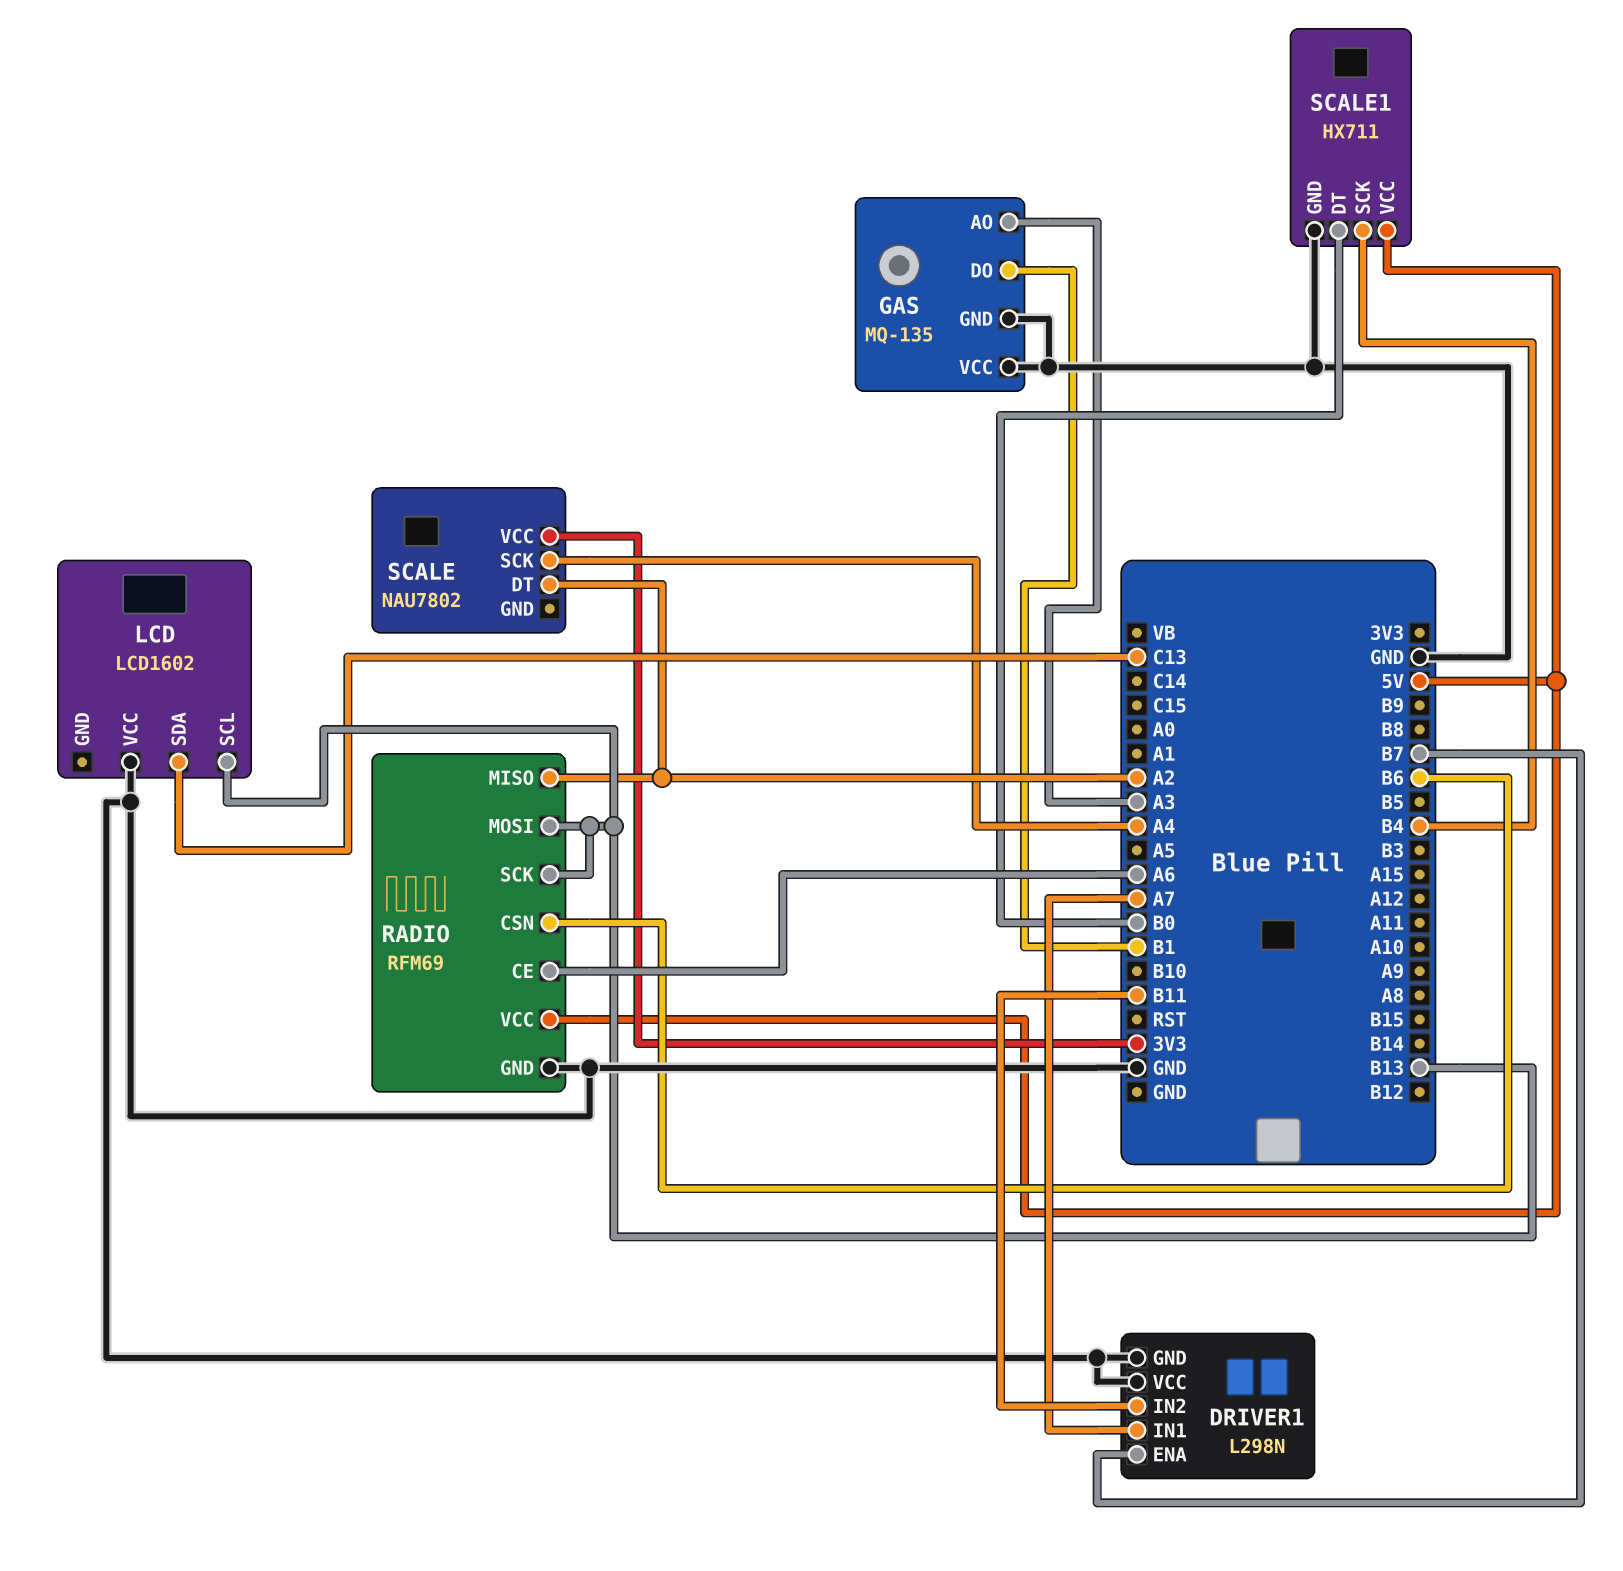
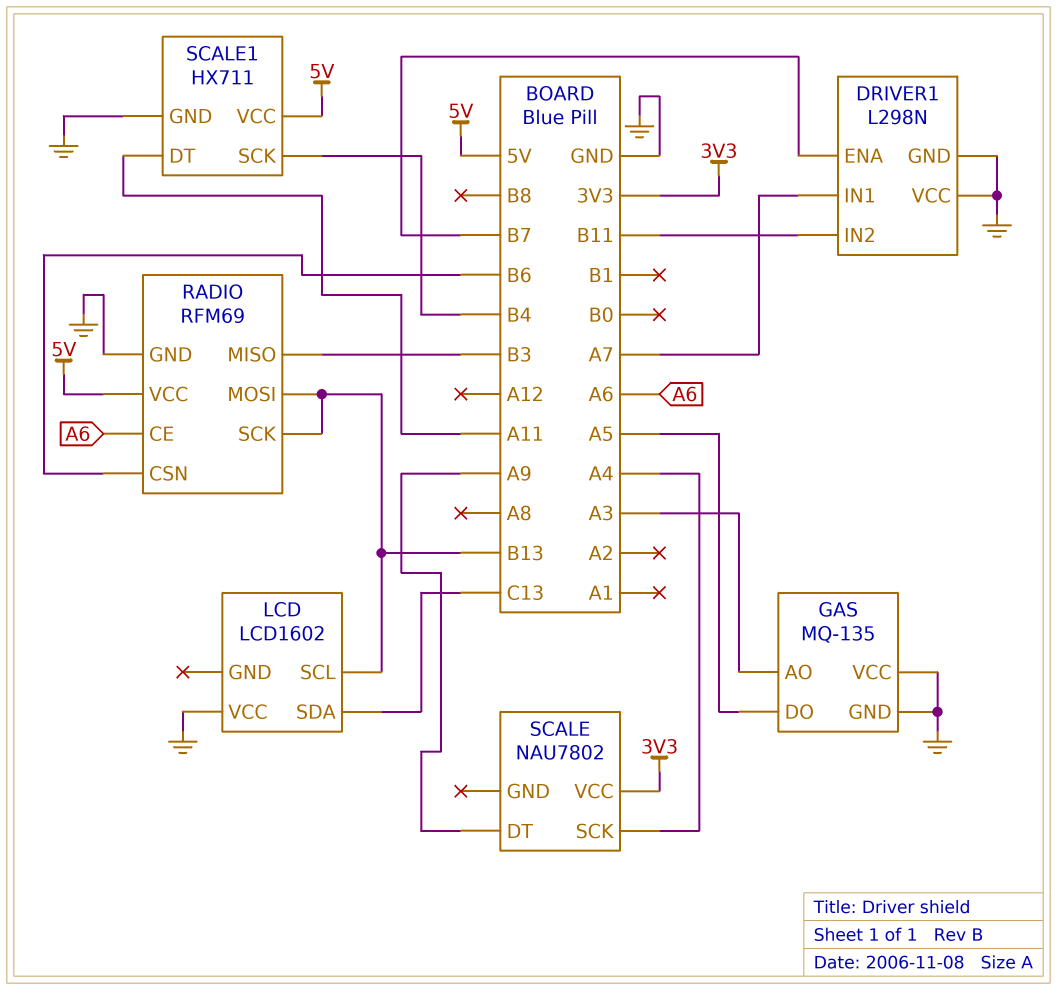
GAS pin DO: B1 -> A5
RADIO pin MISO: A2 -> B3
SCALE pin DT: A2 -> A9
SCALE1 pin DT: B0 -> A11

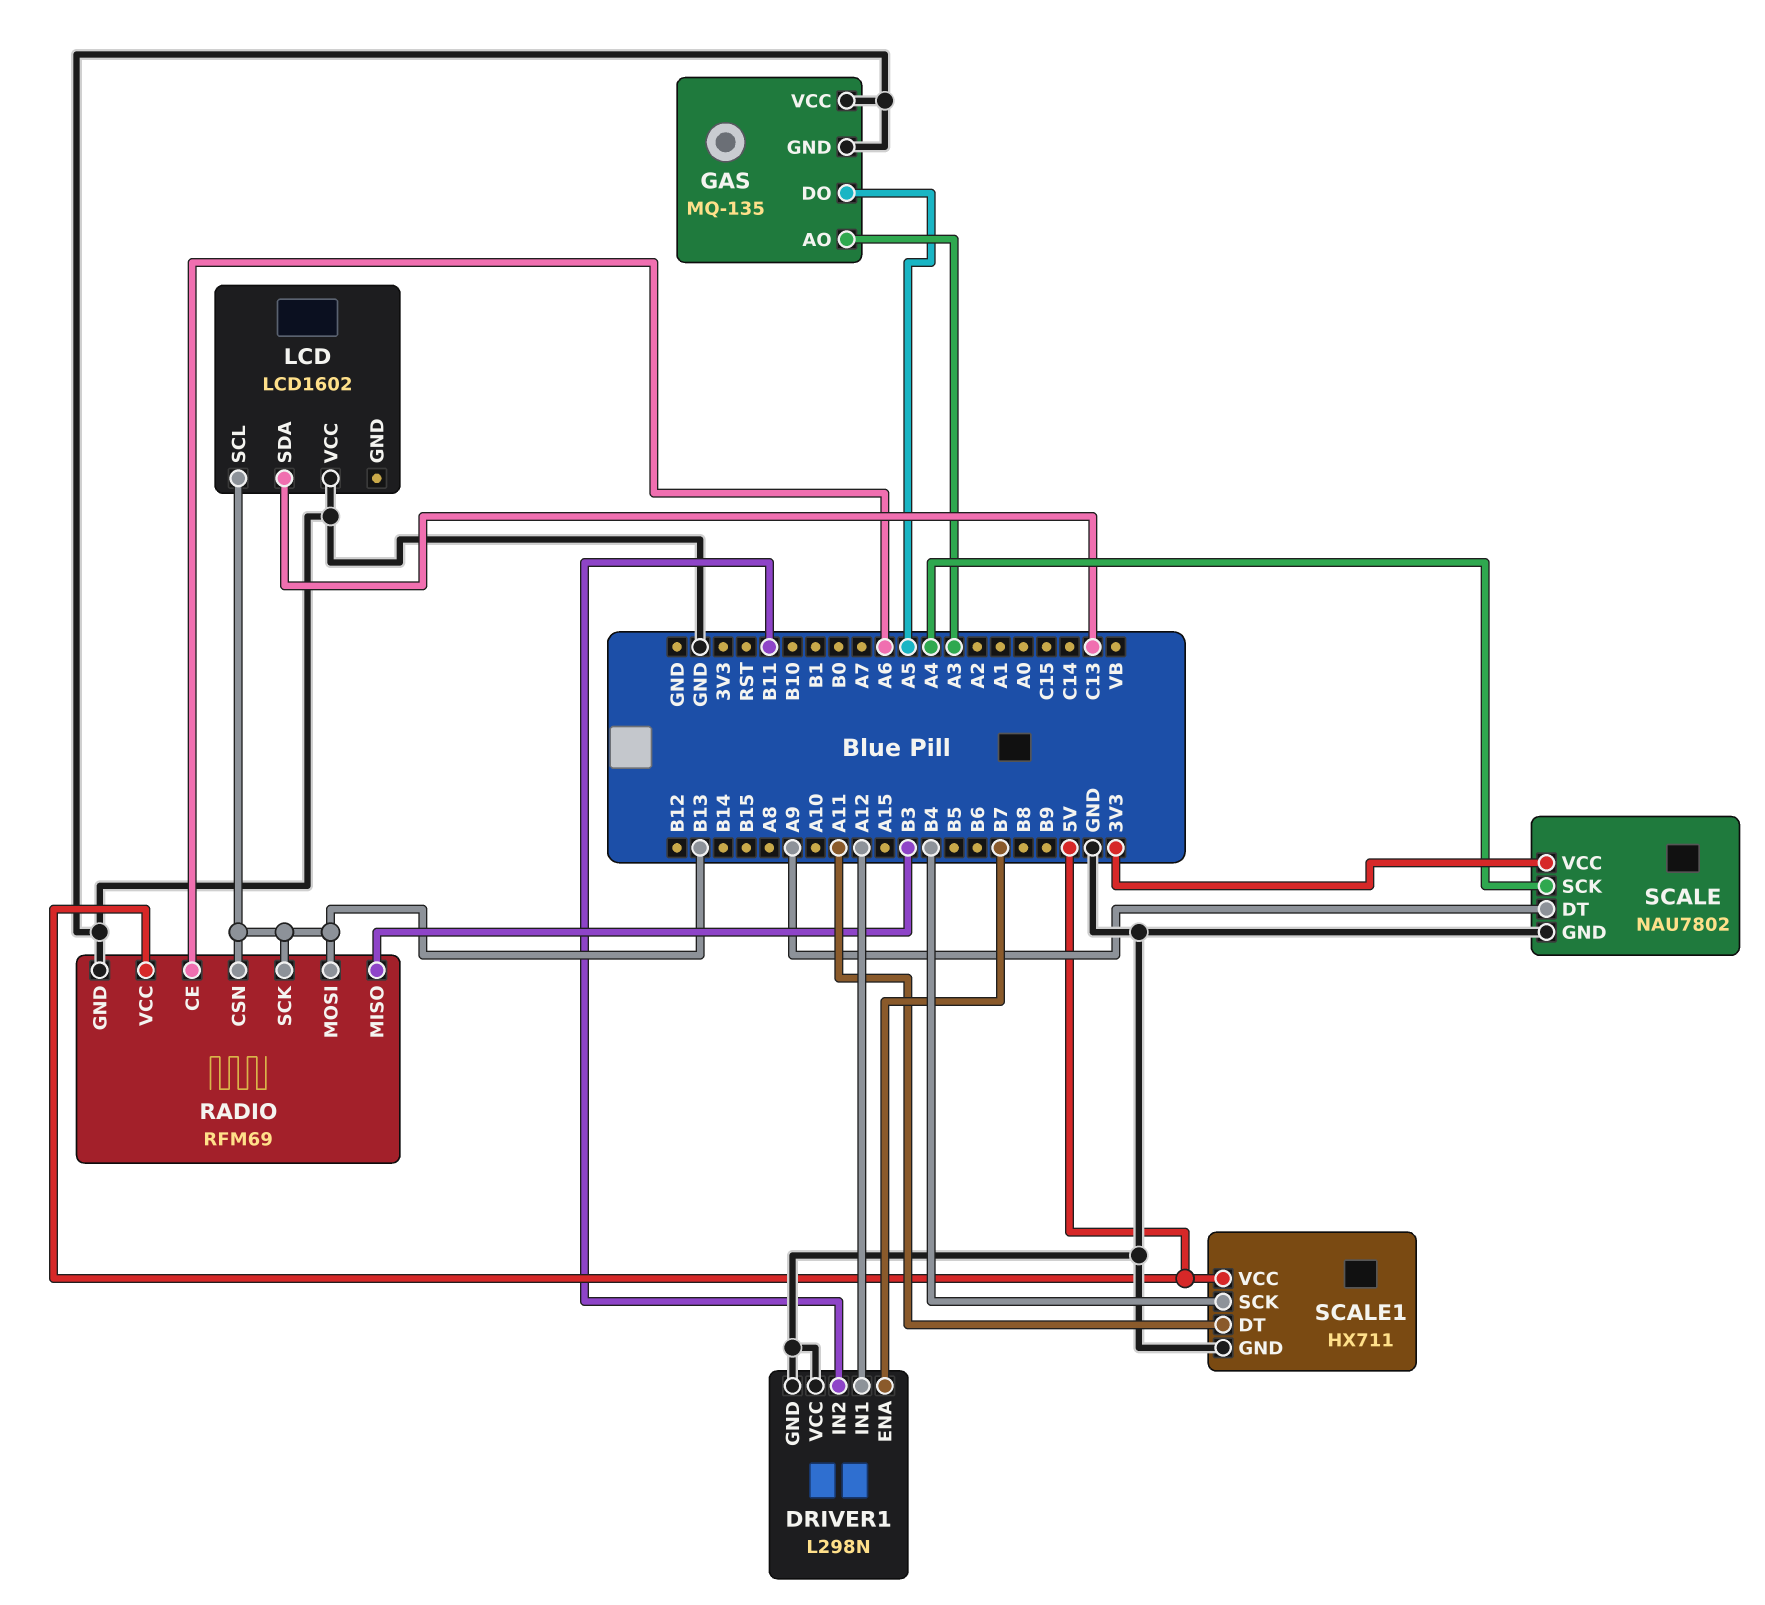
DRIVER1 pin IN1: A7 -> A12
RADIO pin CSN: B6 -> B13
SCALE pin GND: none -> GND

